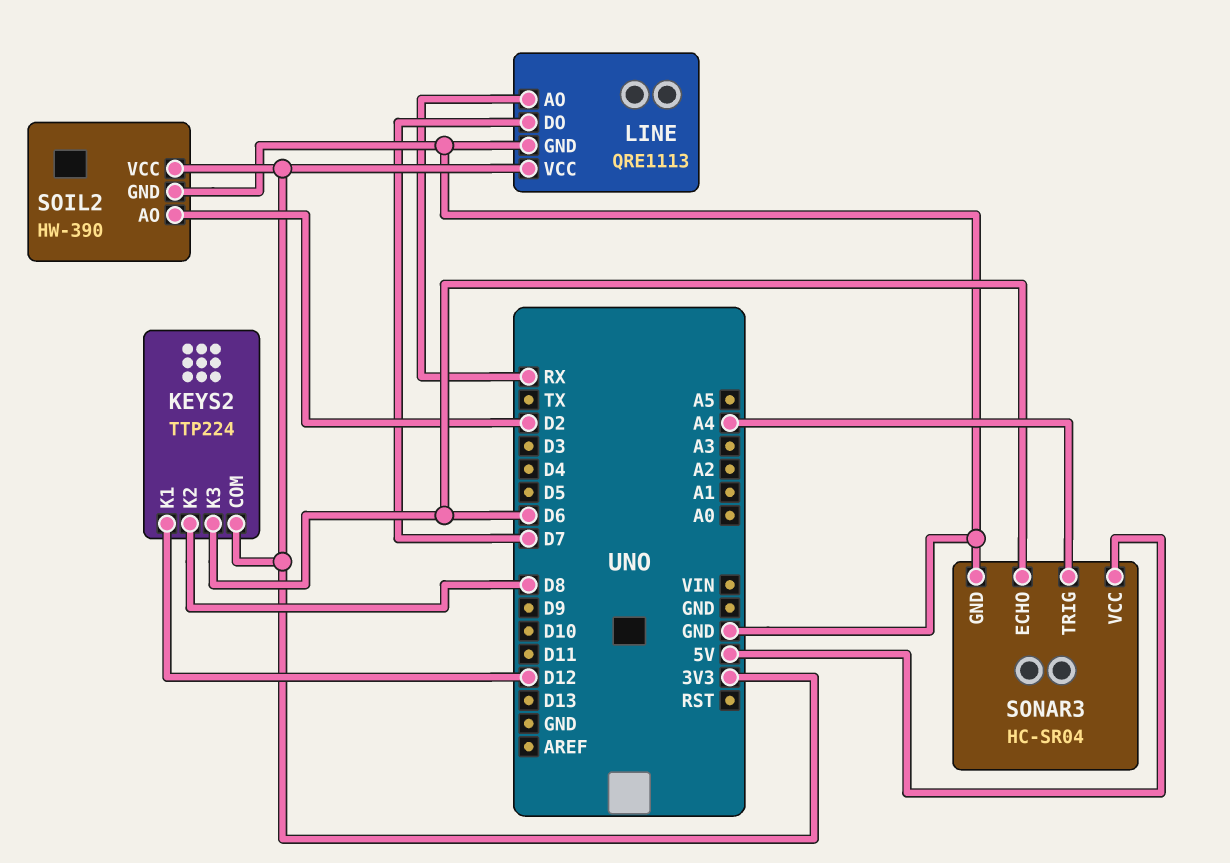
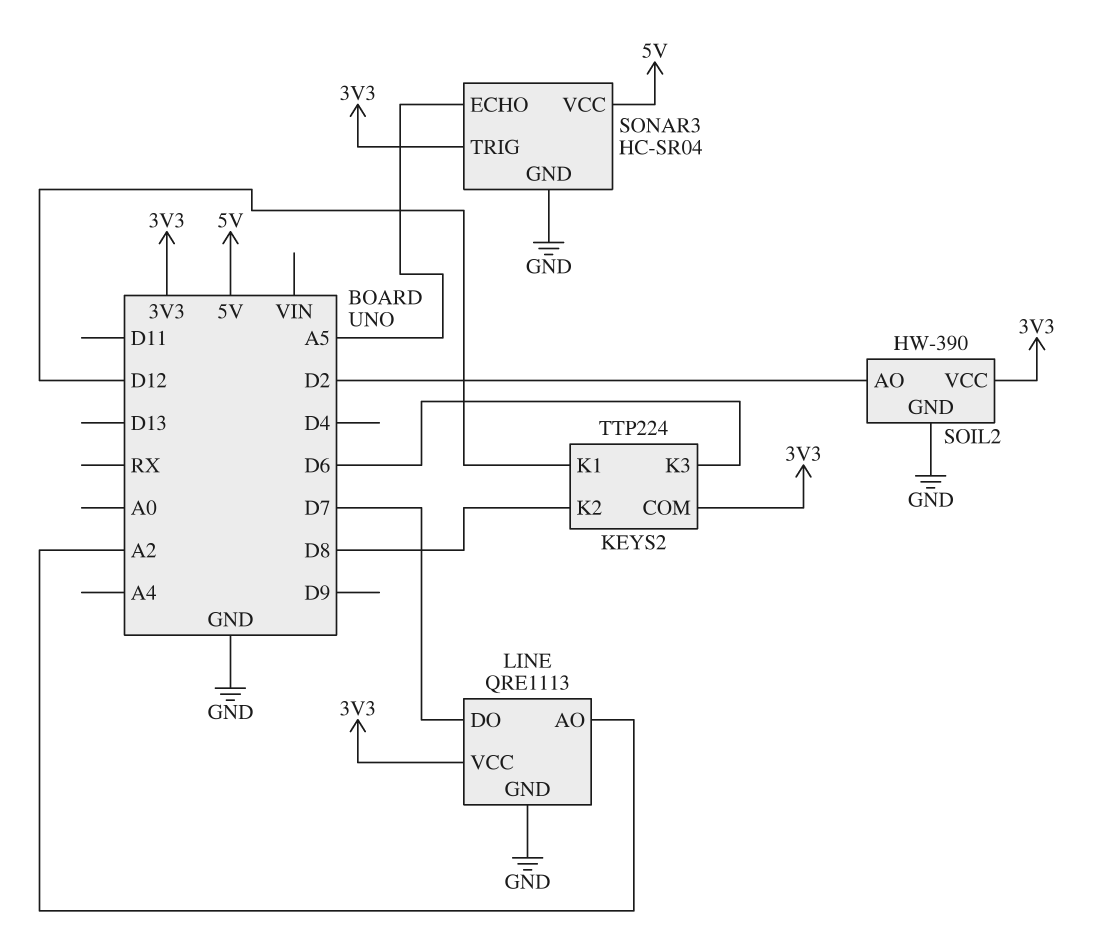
LINE pin AO: RX -> A2
SONAR3 pin ECHO: D6 -> A5
SONAR3 pin TRIG: A4 -> 3V3

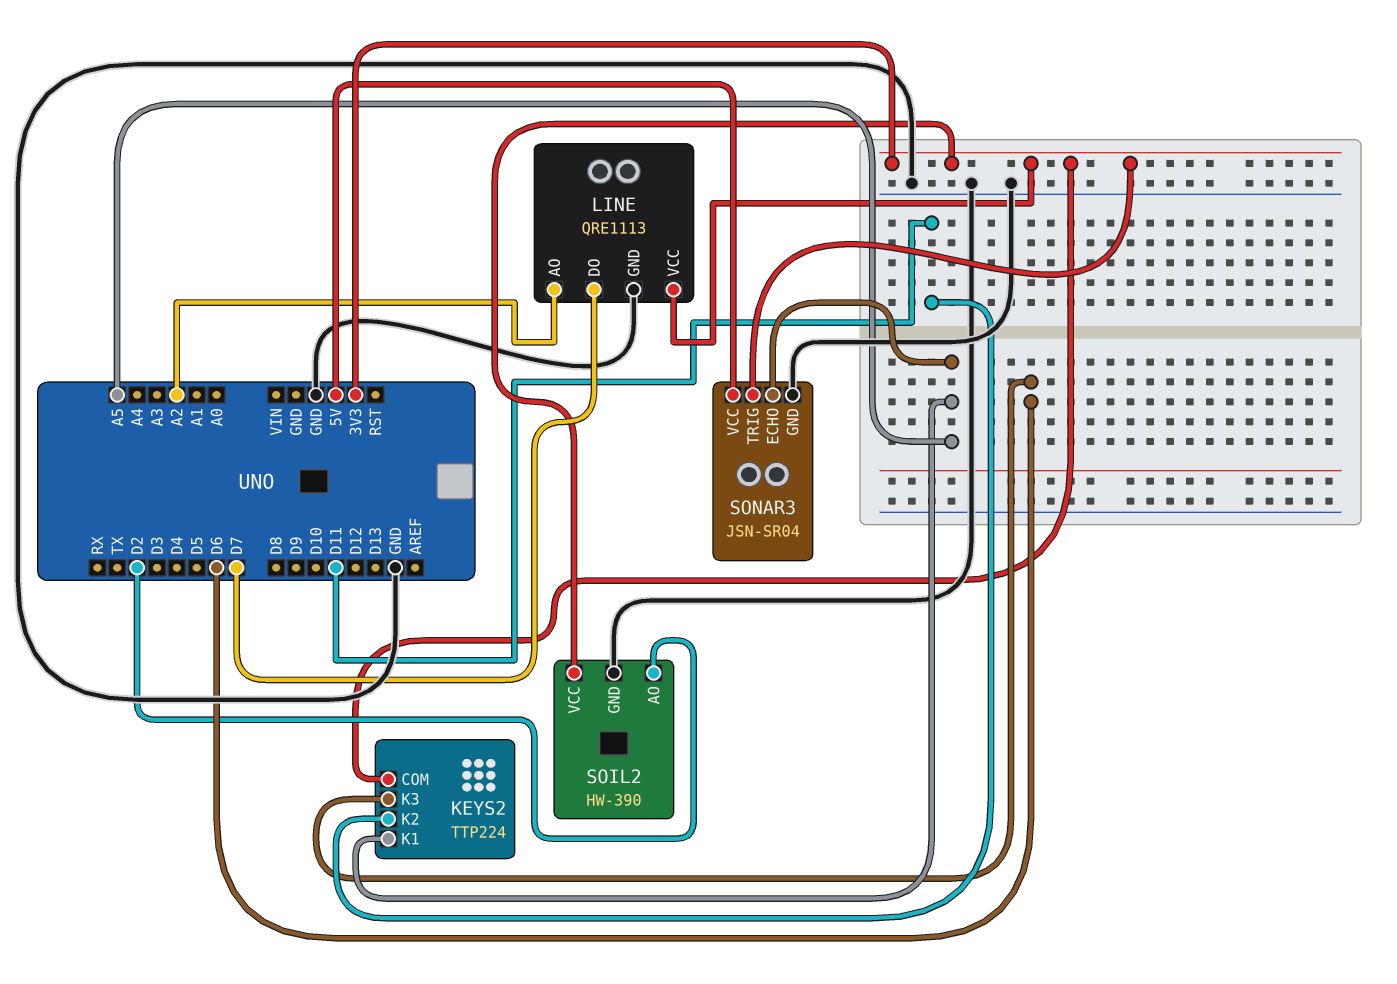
KEYS2 pin K1: D12 -> A5
KEYS2 pin K2: D8 -> D11
SONAR3: HC-SR04 -> JSN-SR04

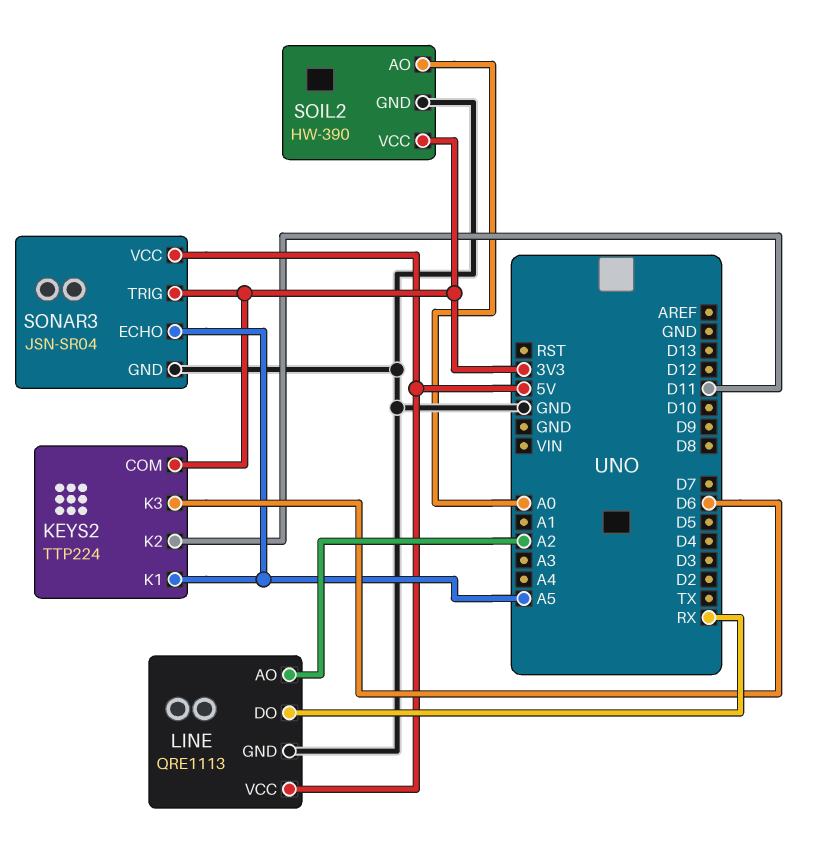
LINE pin DO: D7 -> RX
LINE pin VCC: 3V3 -> 5V
SOIL2 pin AO: D2 -> A0

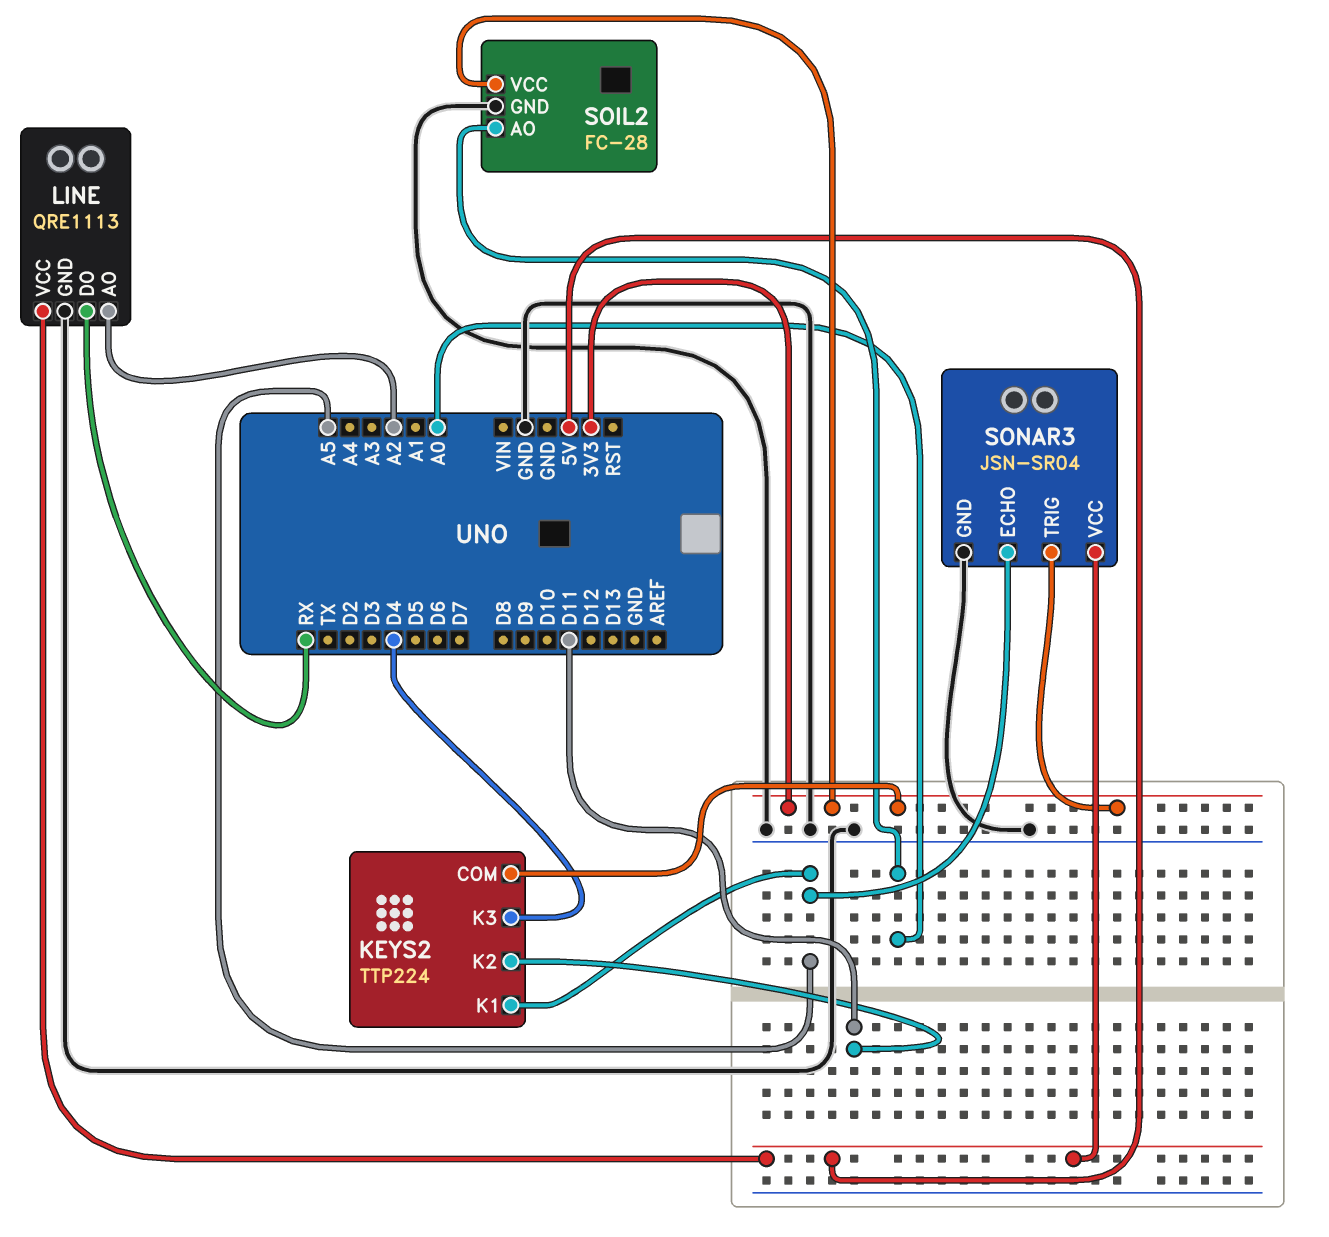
KEYS2 pin K3: D6 -> D4
SOIL2: HW-390 -> FC-28

